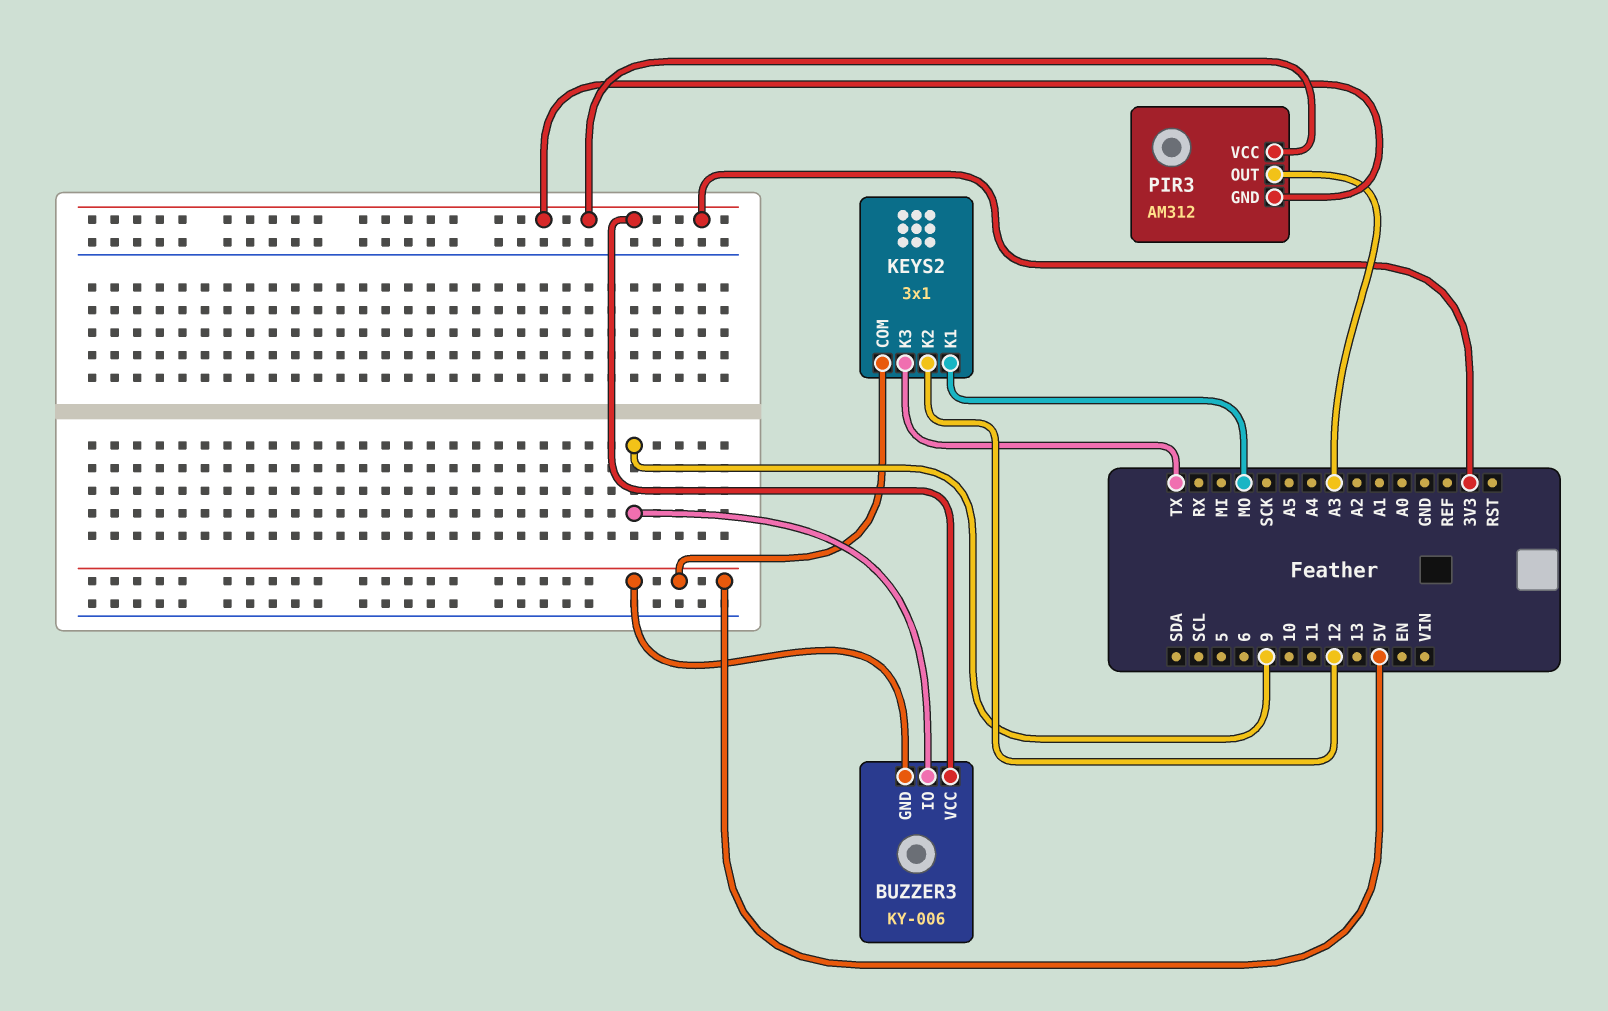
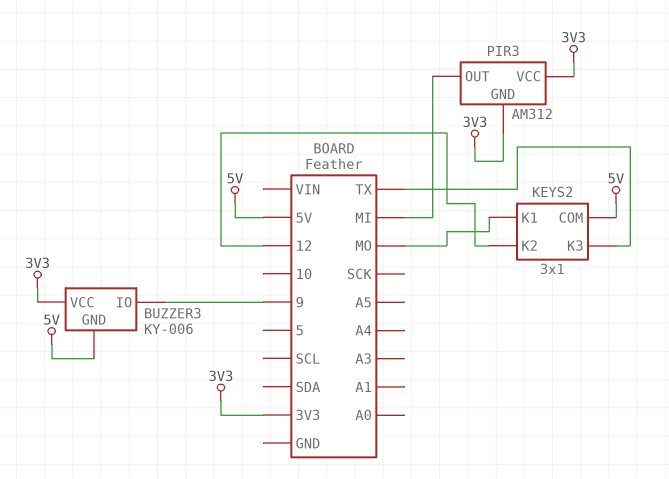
PIR3 pin OUT: A3 -> MI

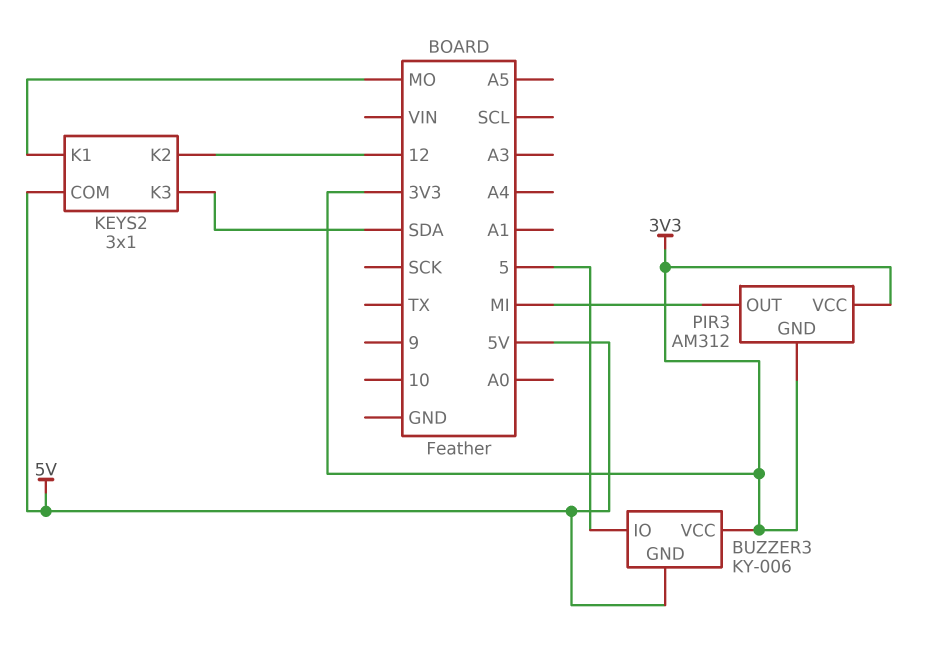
BUZZER3 pin IO: 9 -> 5
KEYS2 pin K3: TX -> SDA

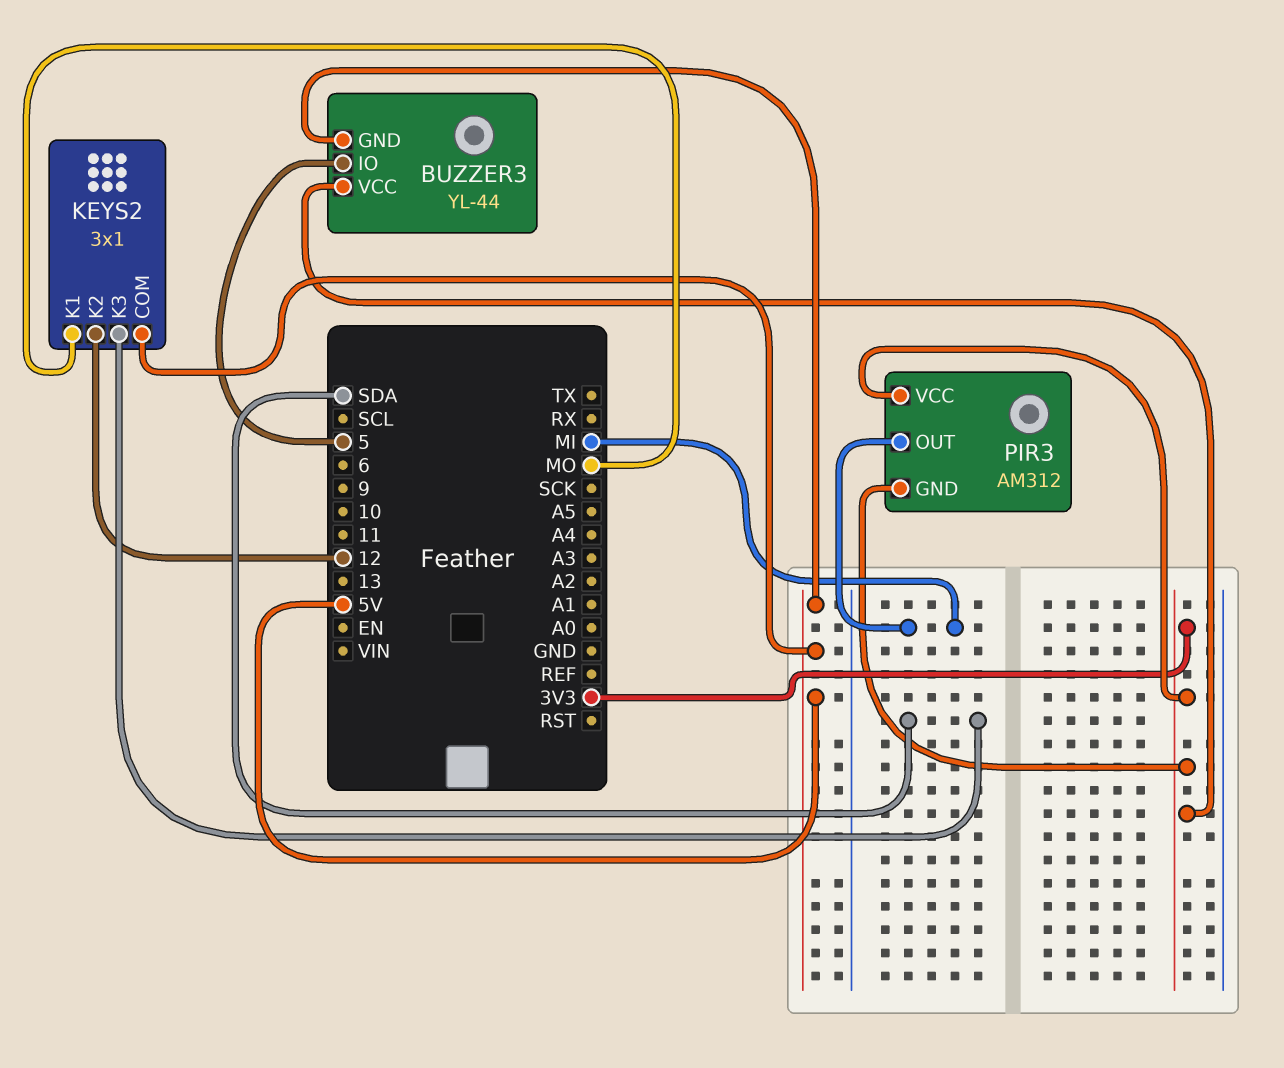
BUZZER3: KY-006 -> YL-44

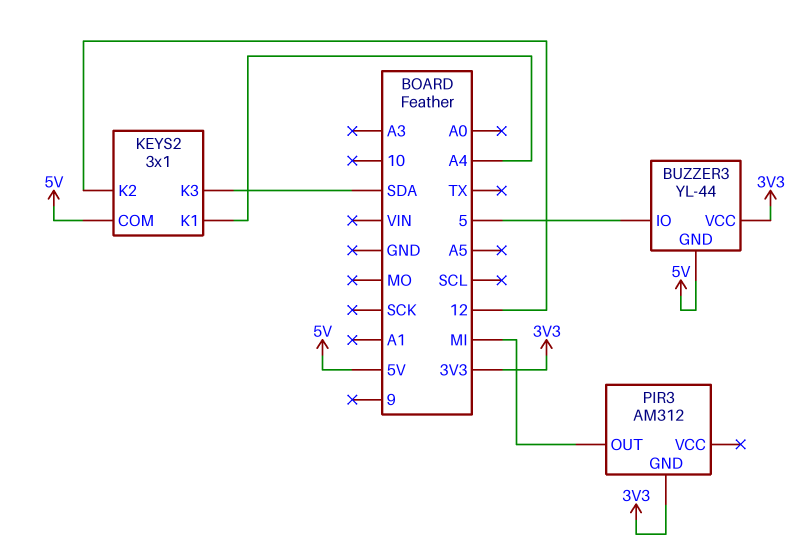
KEYS2 pin K1: MO -> A4
PIR3 pin VCC: 3V3 -> none

